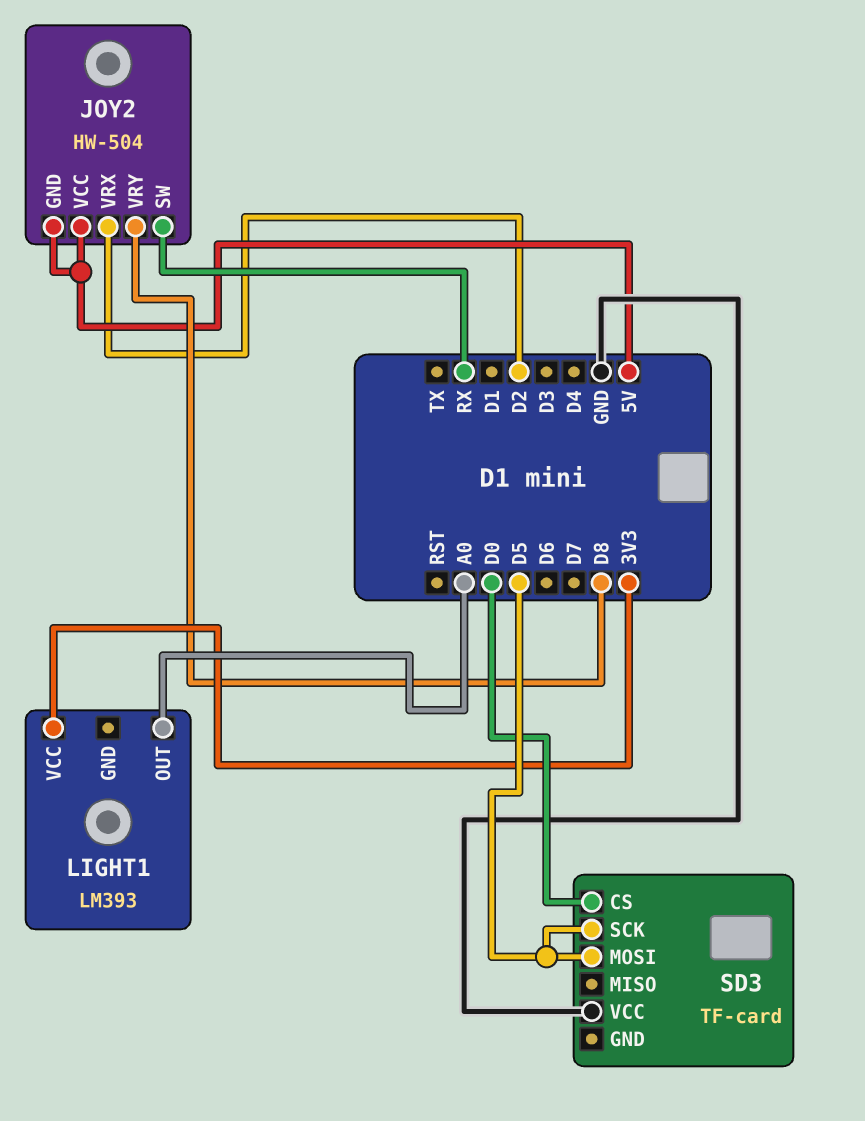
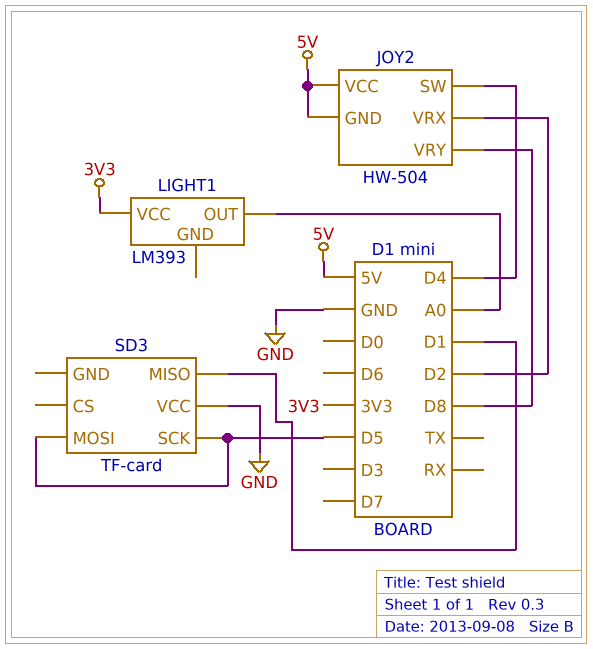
JOY2 pin SW: RX -> D4
SD3 pin CS: D0 -> none
SD3 pin MISO: none -> D1

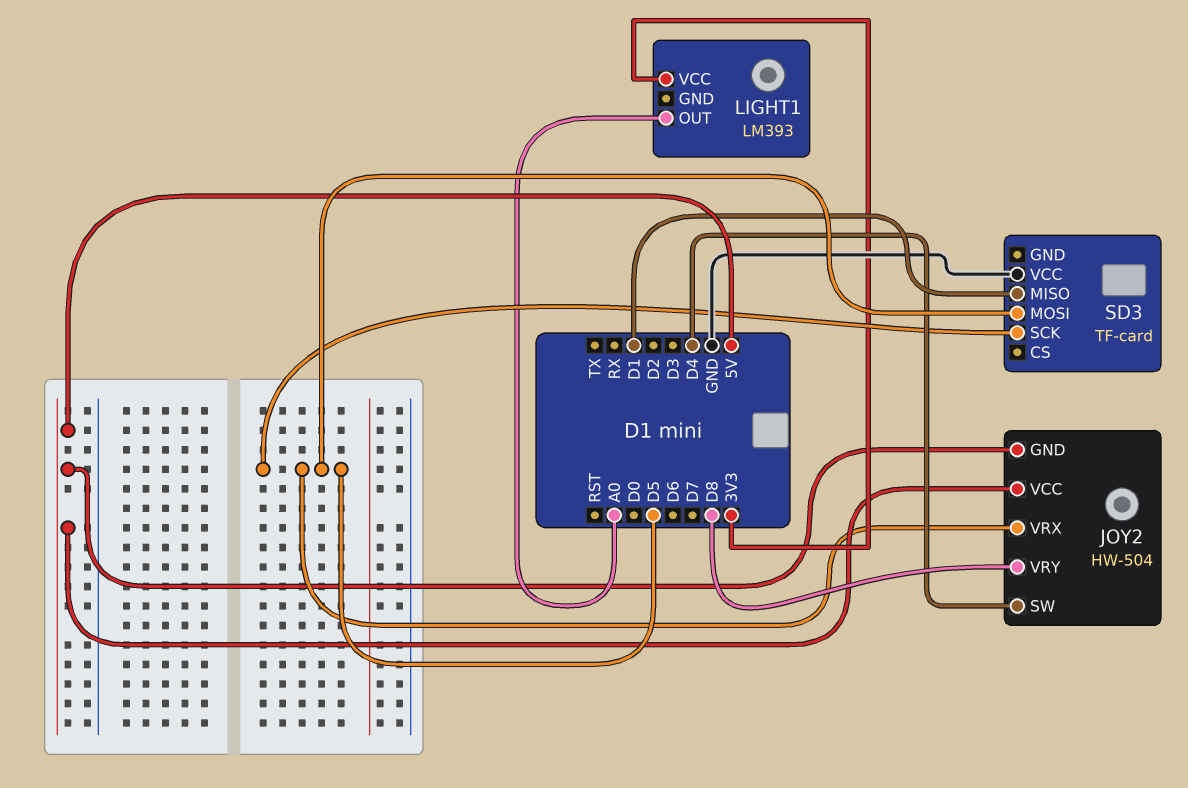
JOY2 pin VRX: D2 -> D5

